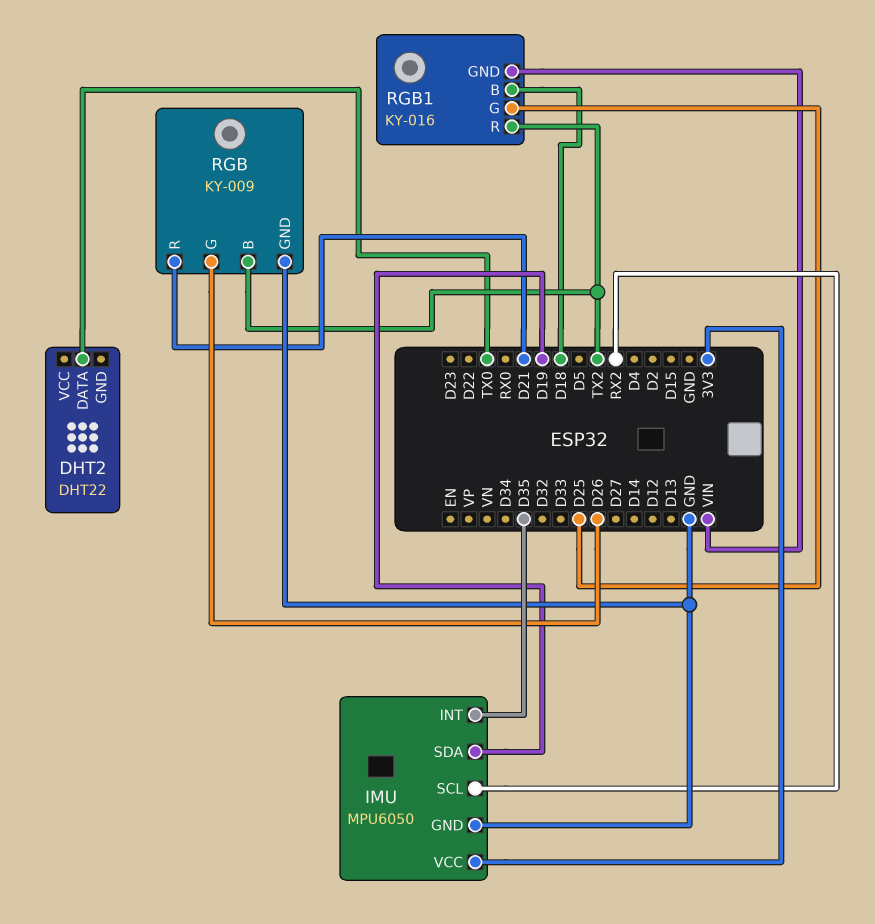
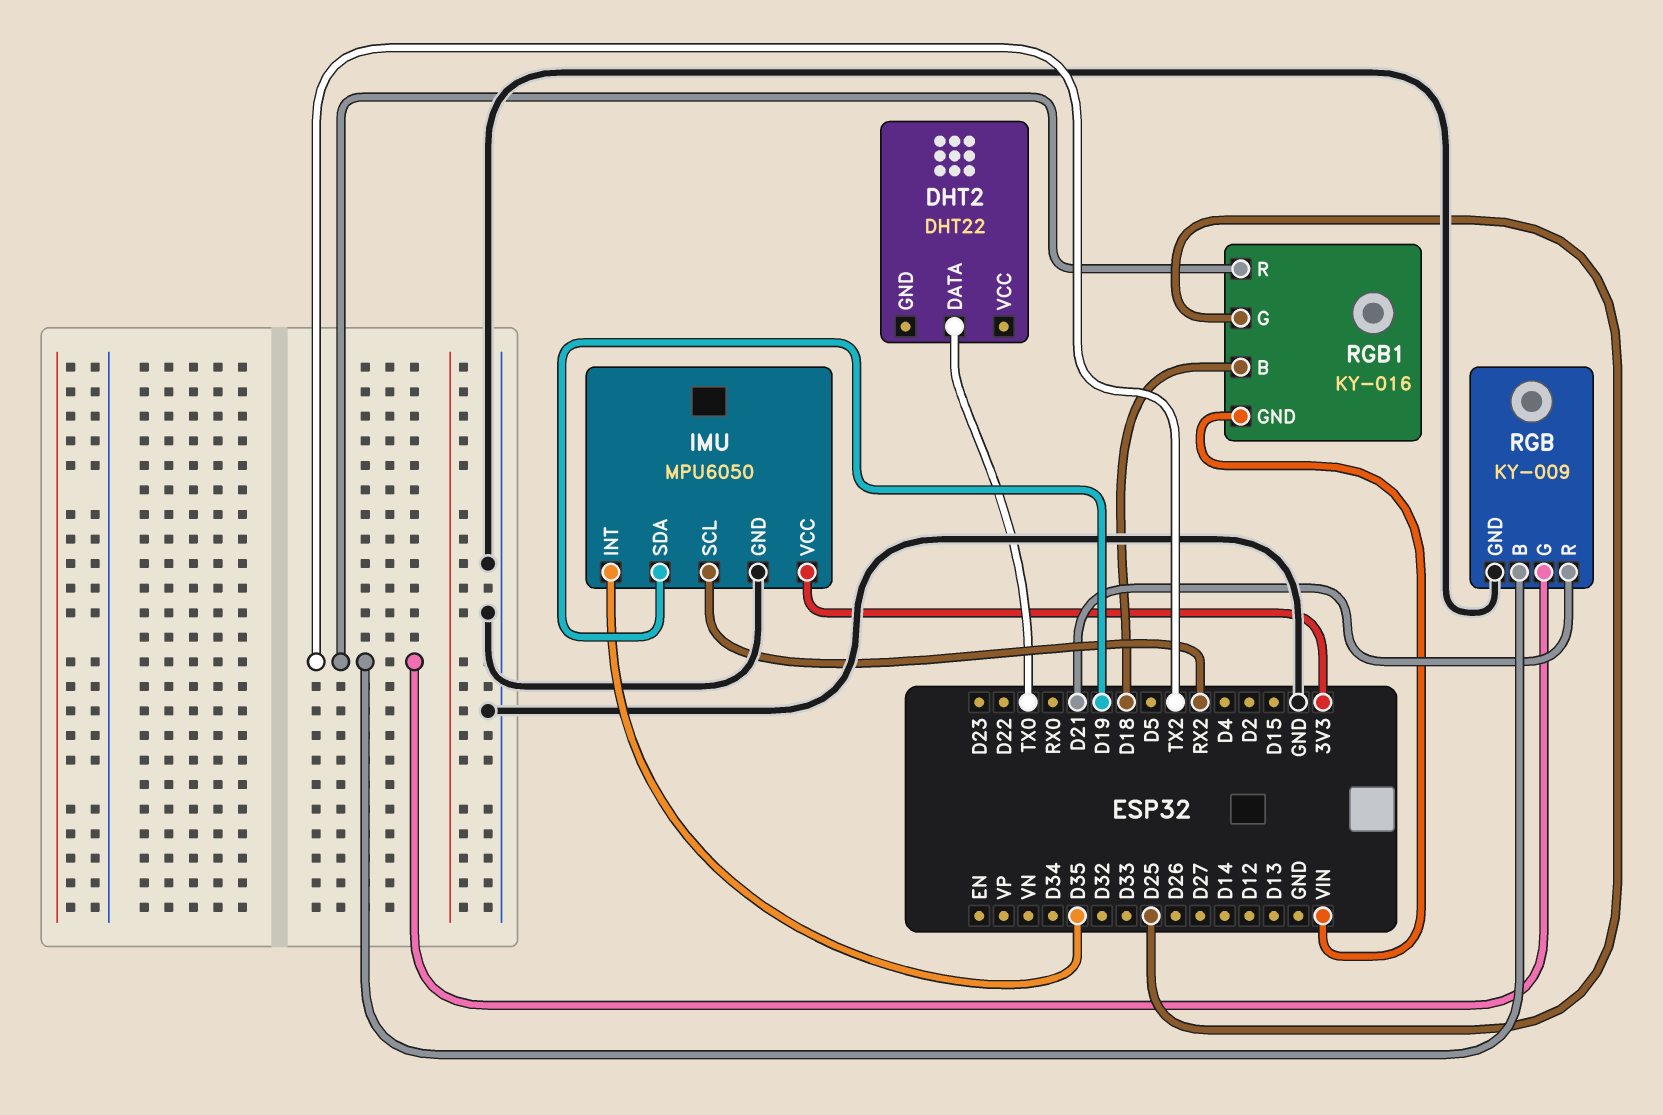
RGB pin G: D26 -> TX2

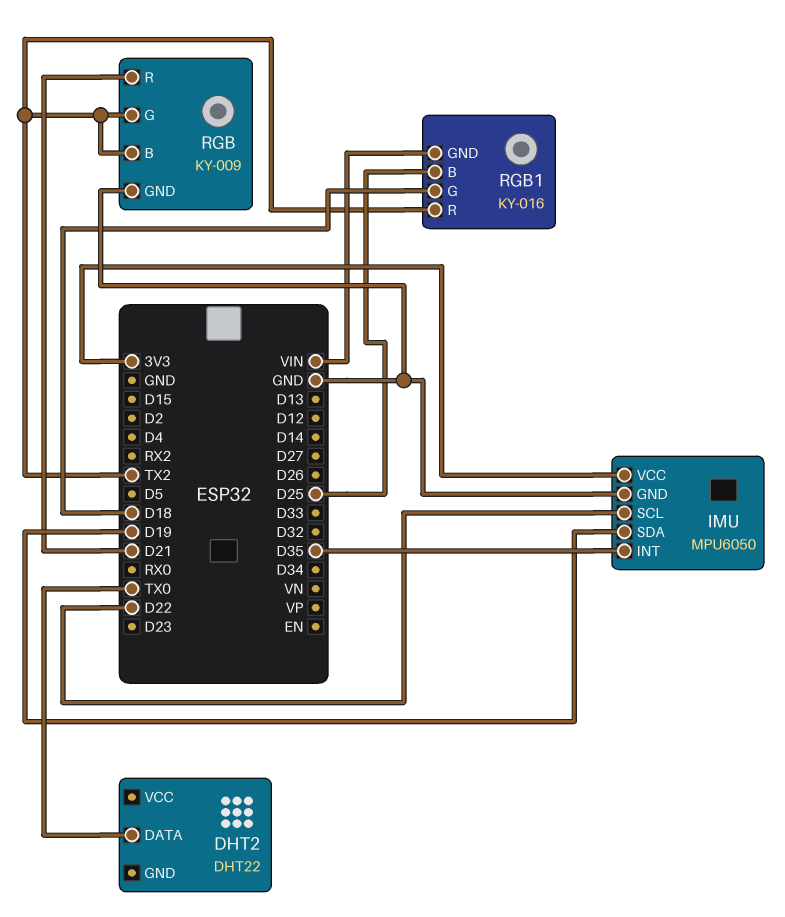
IMU pin SCL: RX2 -> D22
RGB1 pin B: D18 -> D25
RGB1 pin G: D25 -> D18

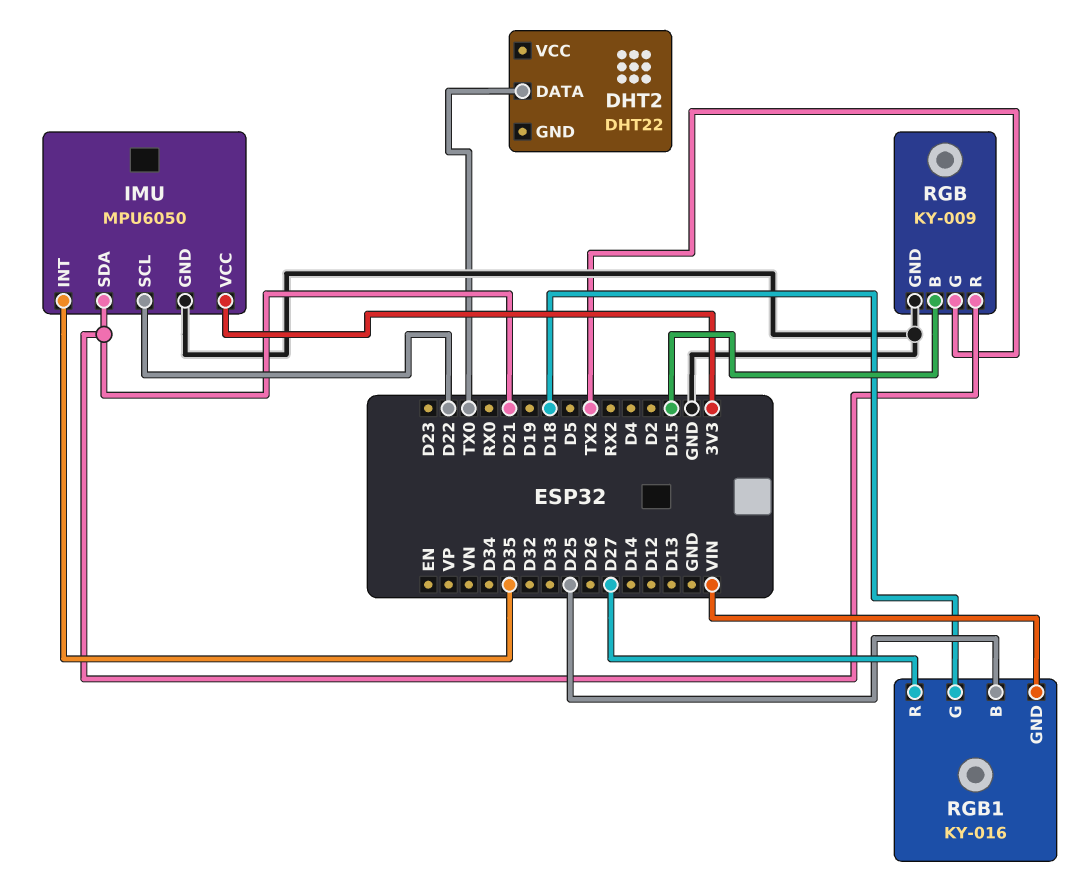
IMU pin SDA: D19 -> D21
RGB pin B: TX2 -> D15
RGB1 pin R: TX2 -> D27

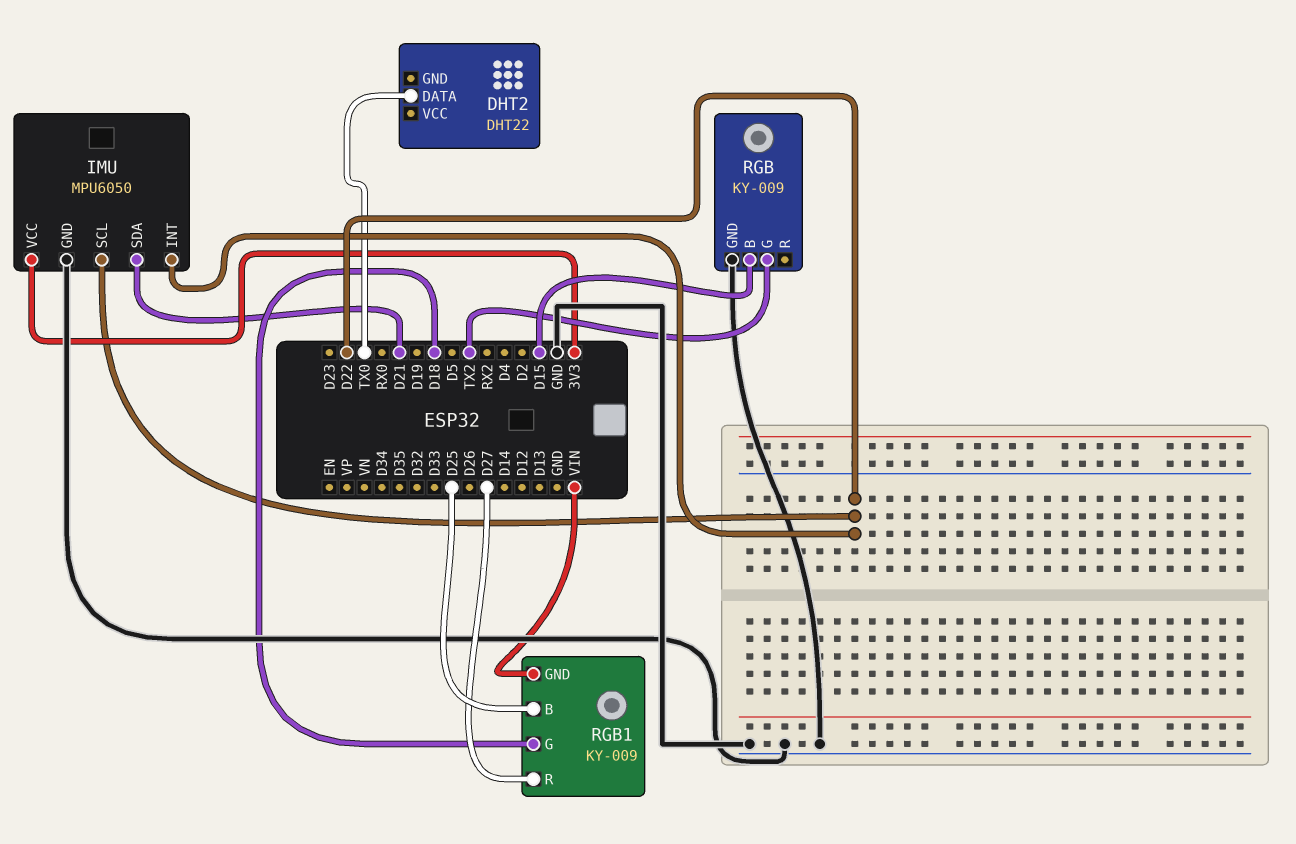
IMU pin INT: D35 -> D22
RGB pin R: D21 -> none
RGB1: KY-016 -> KY-009

